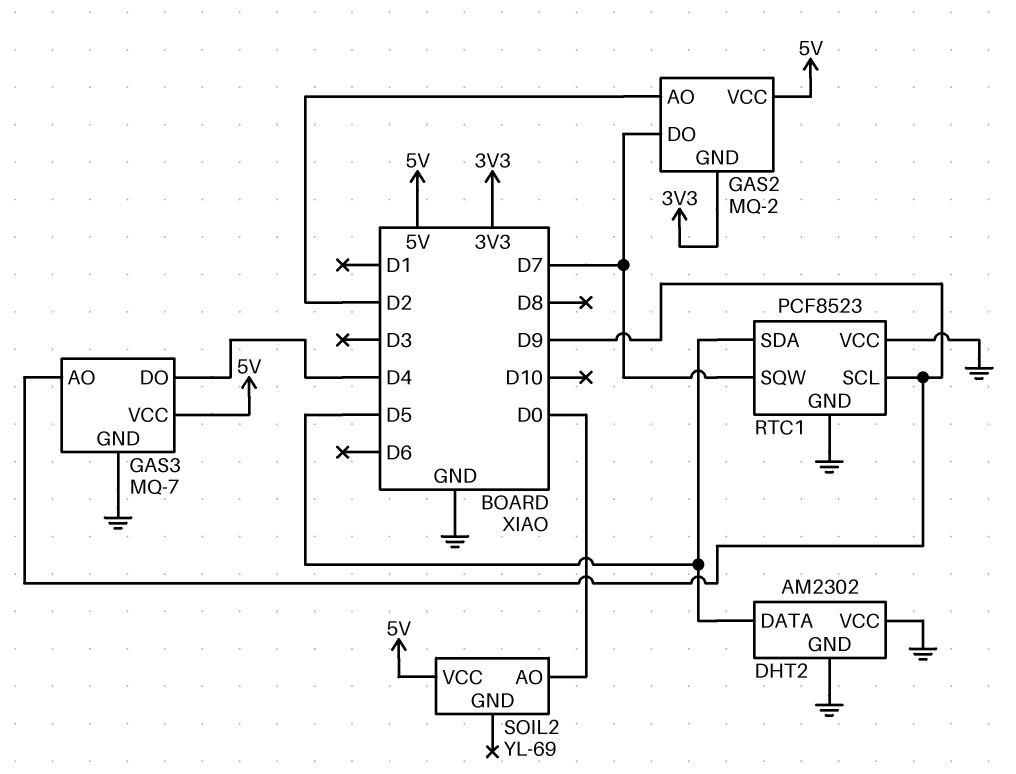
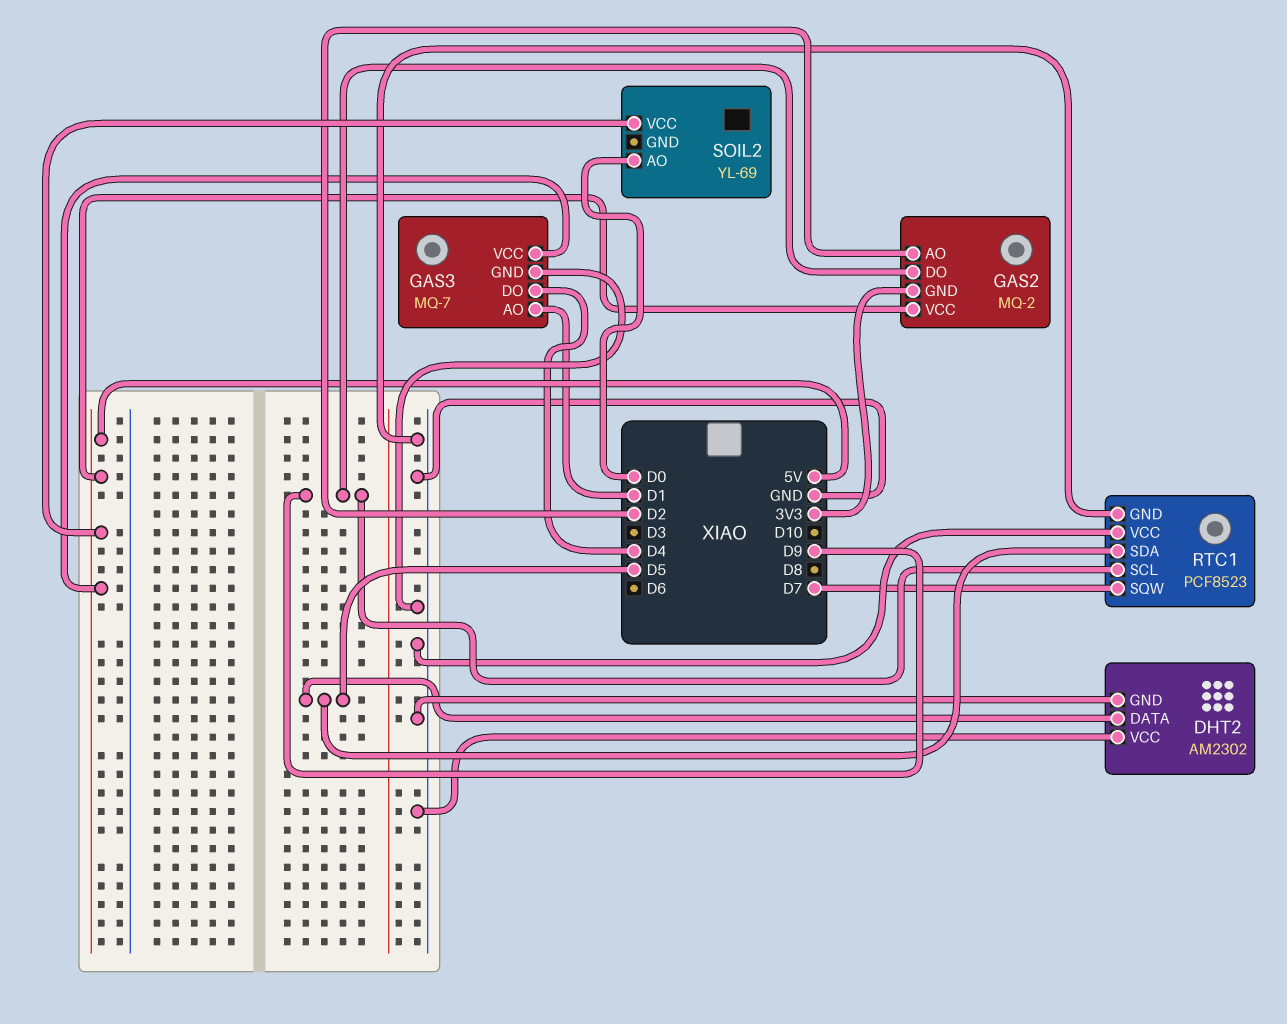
GAS2 pin DO: D7 -> D9
GAS3 pin AO: D9 -> D1

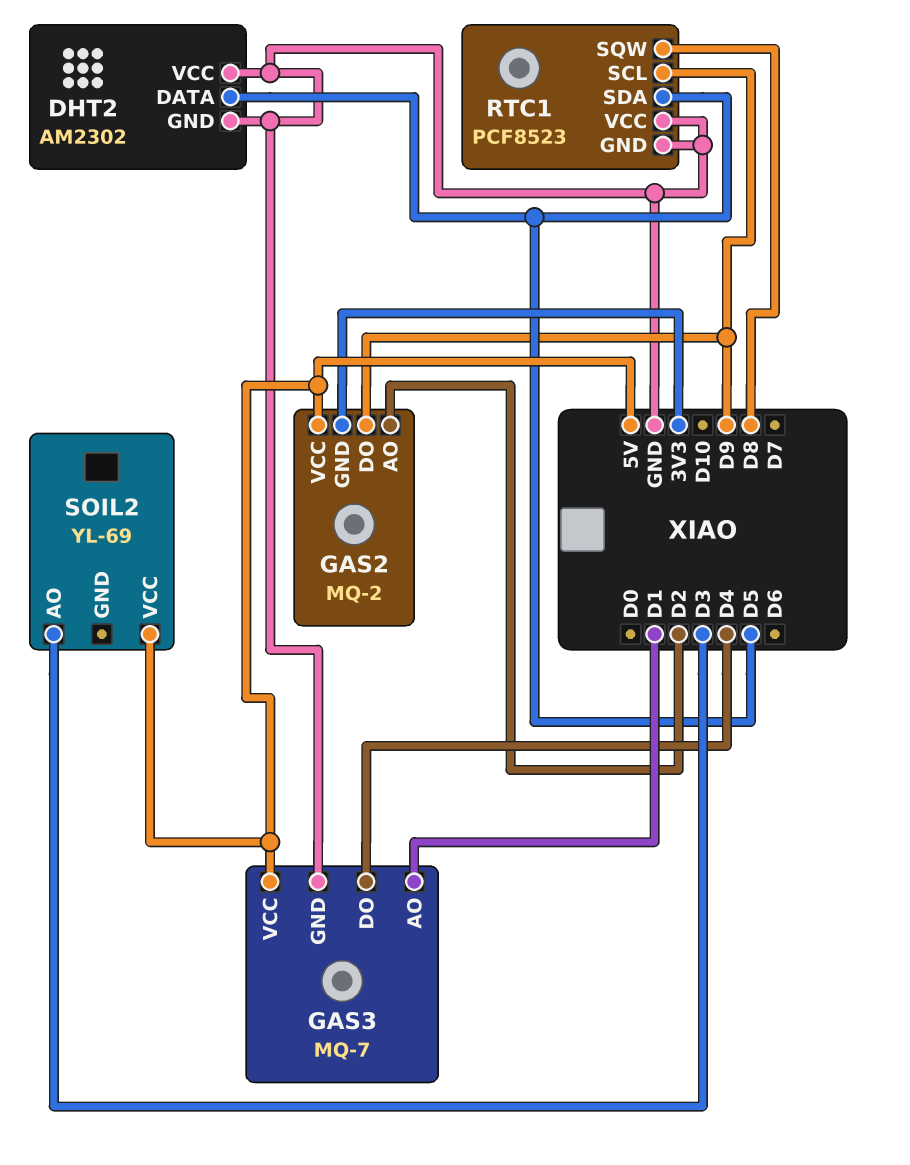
RTC1 pin SQW: D7 -> D8
SOIL2 pin AO: D0 -> D3

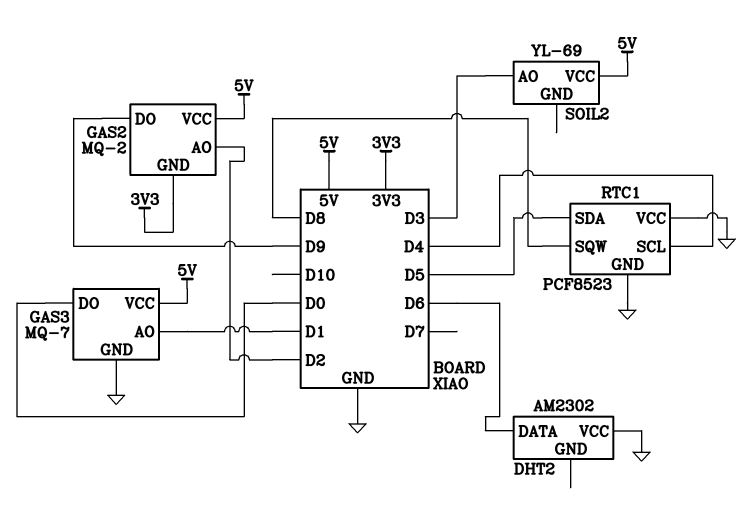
DHT2 pin DATA: D5 -> D6
DHT2 pin GND: GND -> none
GAS3 pin DO: D4 -> D0
RTC1 pin SCL: D9 -> D4

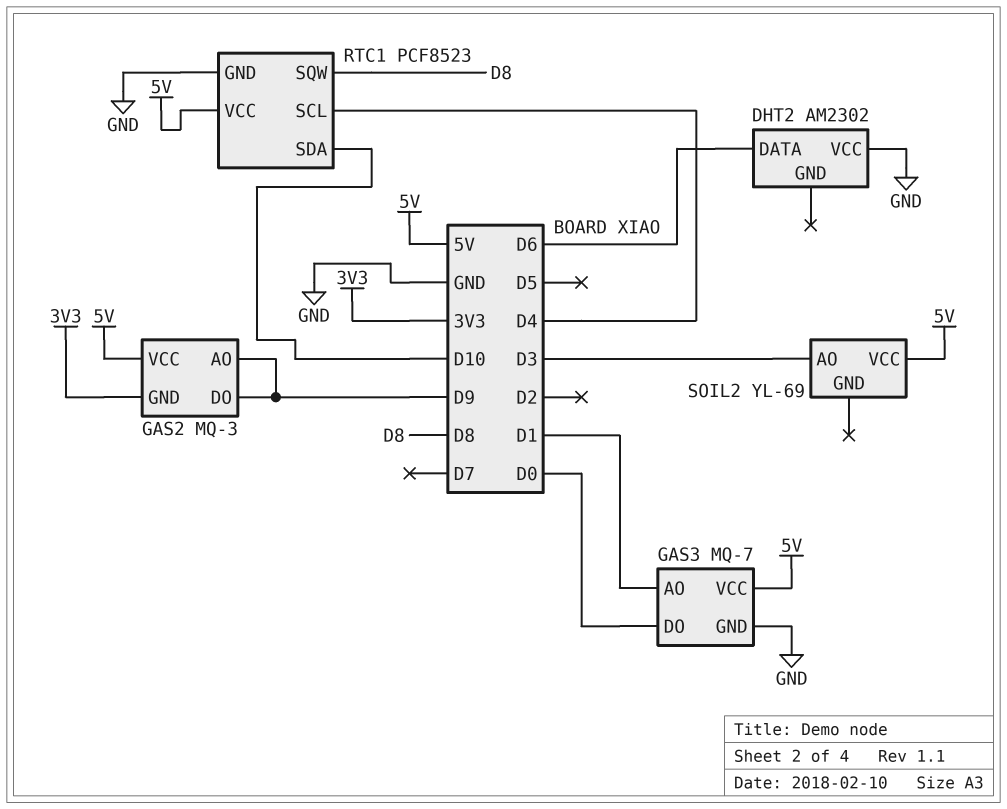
GAS2: MQ-2 -> MQ-3
GAS2 pin AO: D2 -> D9
RTC1 pin SDA: D5 -> D10
RTC1 pin VCC: GND -> 5V

